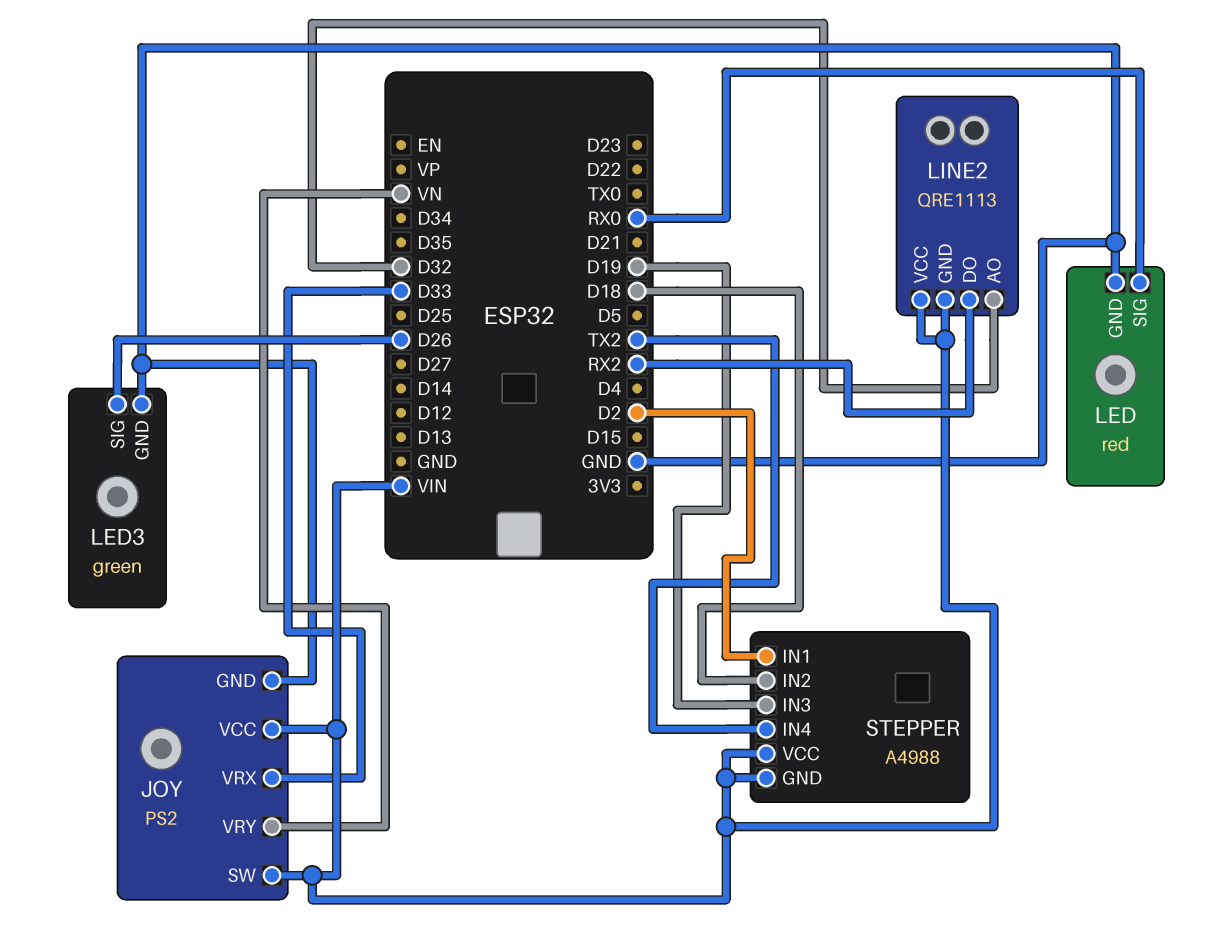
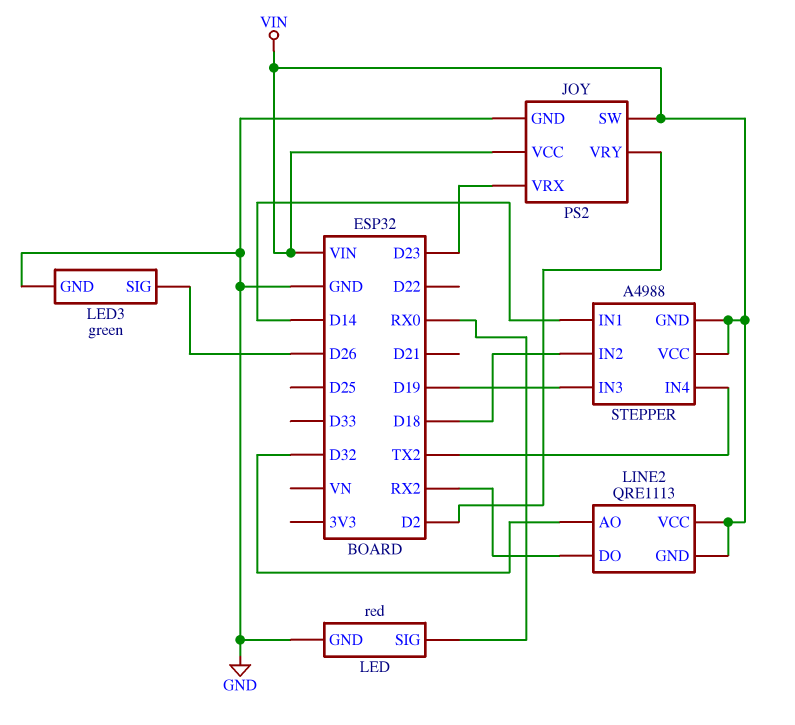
JOY pin VRX: D33 -> D23
JOY pin VRY: VN -> D2
STEPPER pin IN1: D2 -> D14

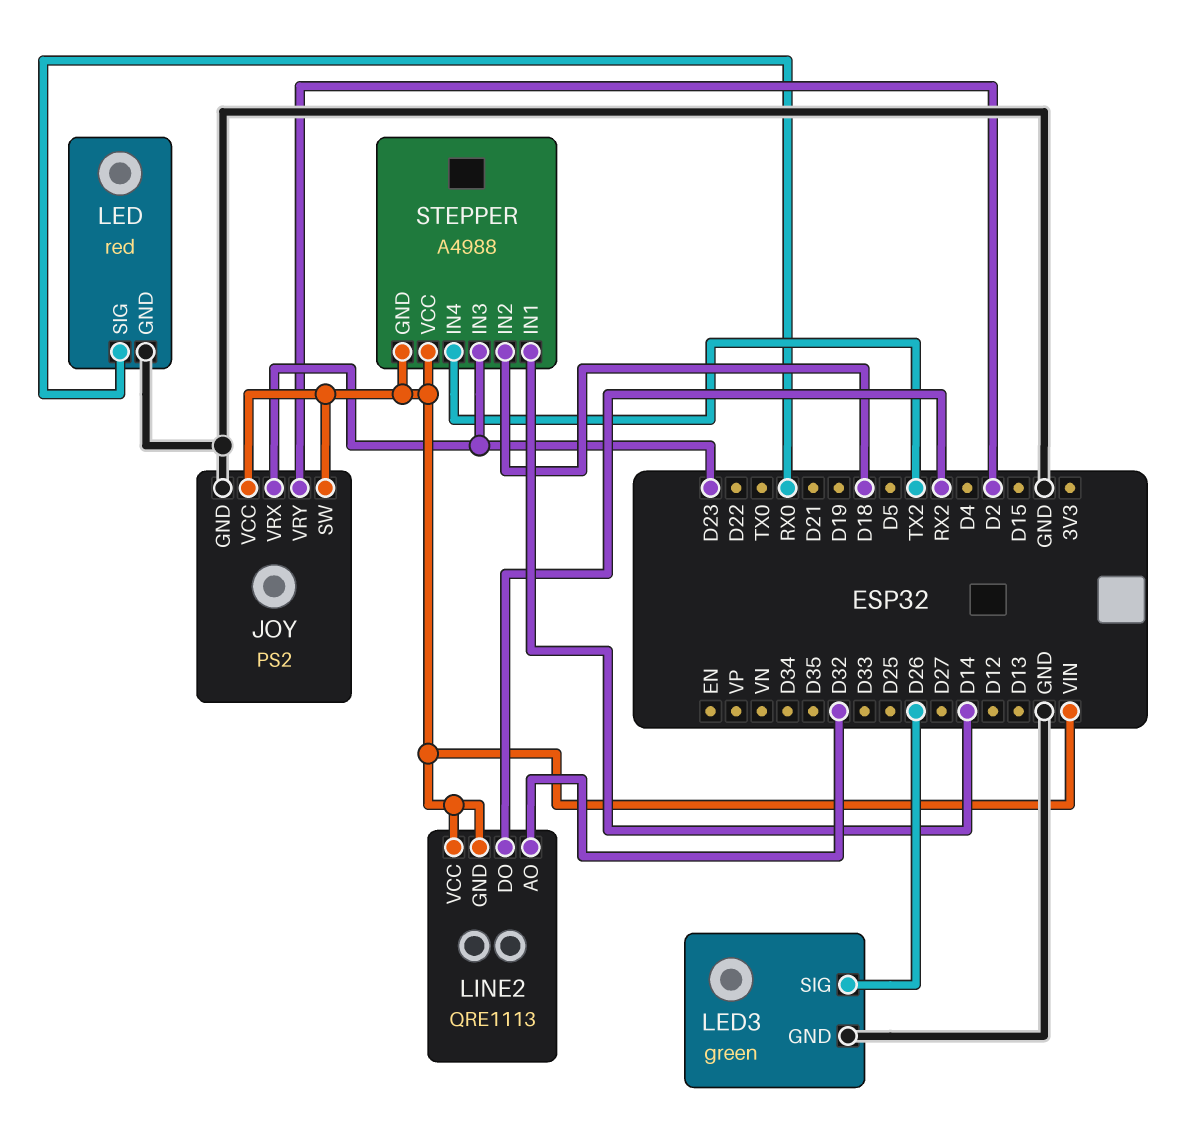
STEPPER pin IN3: D19 -> D23

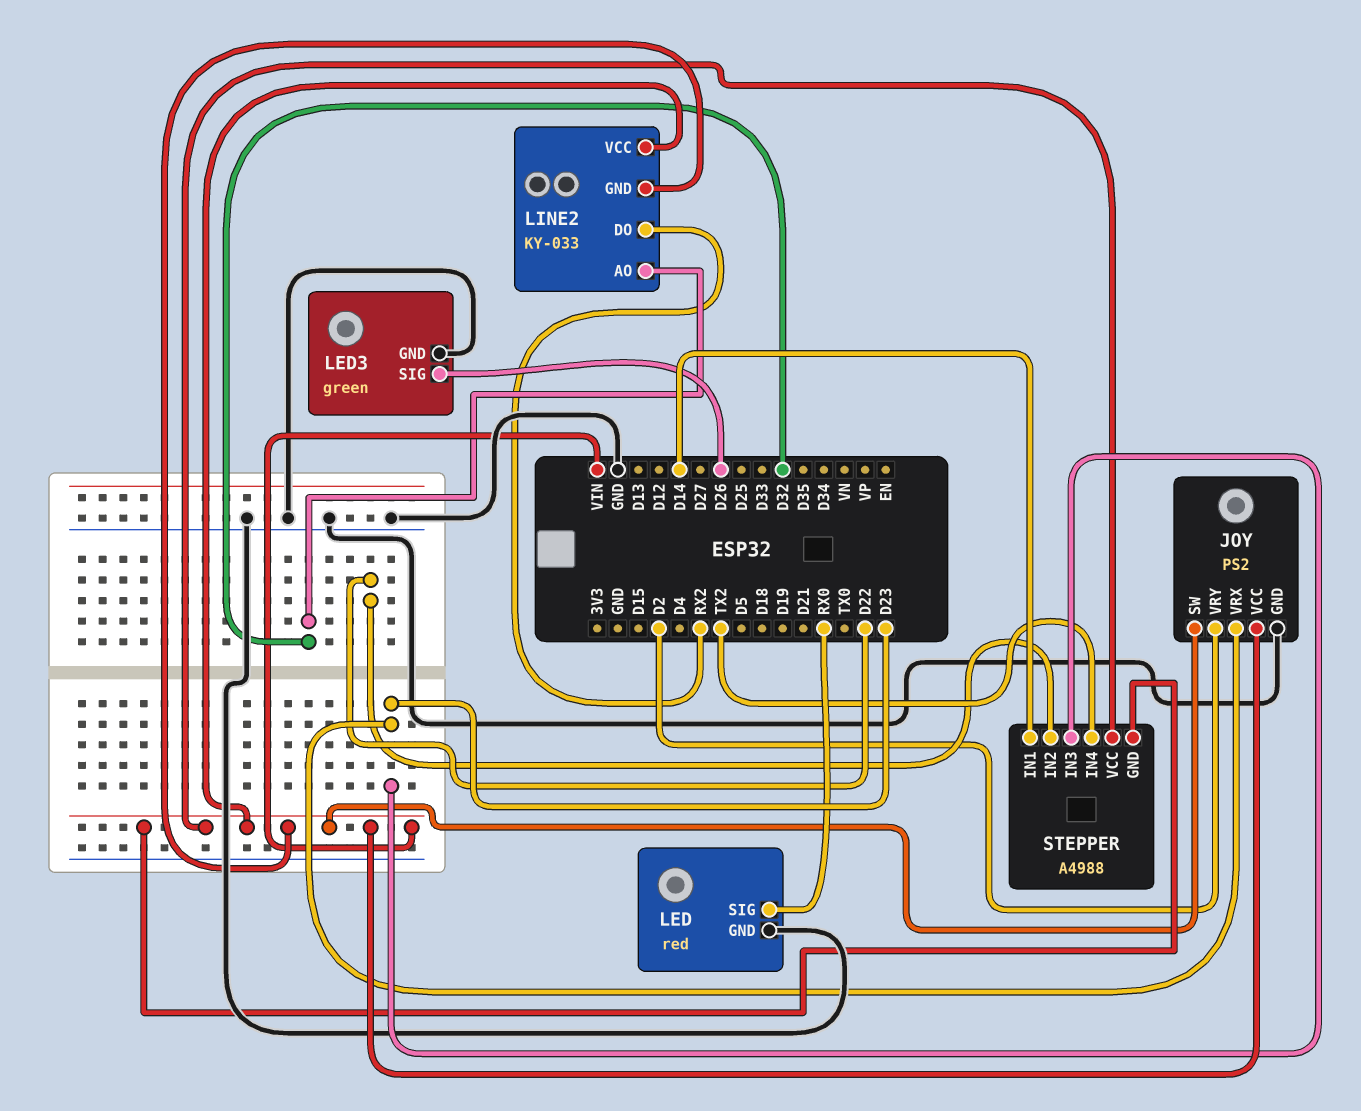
LINE2: QRE1113 -> KY-033
STEPPER pin IN2: D18 -> D22

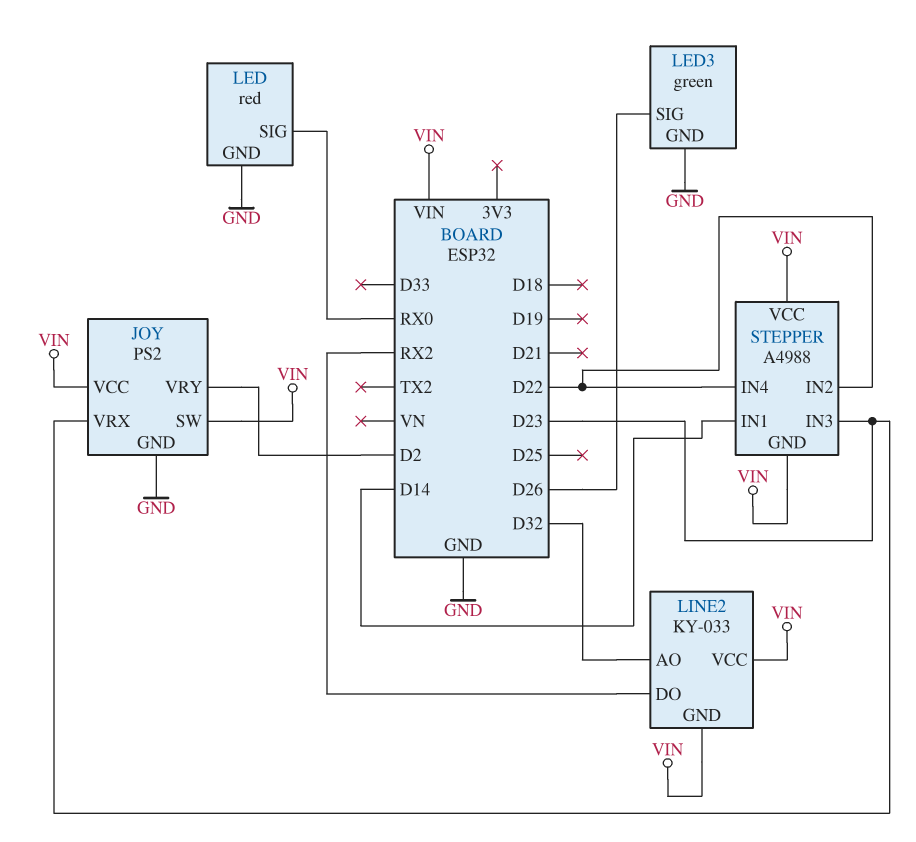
STEPPER pin IN4: TX2 -> D22

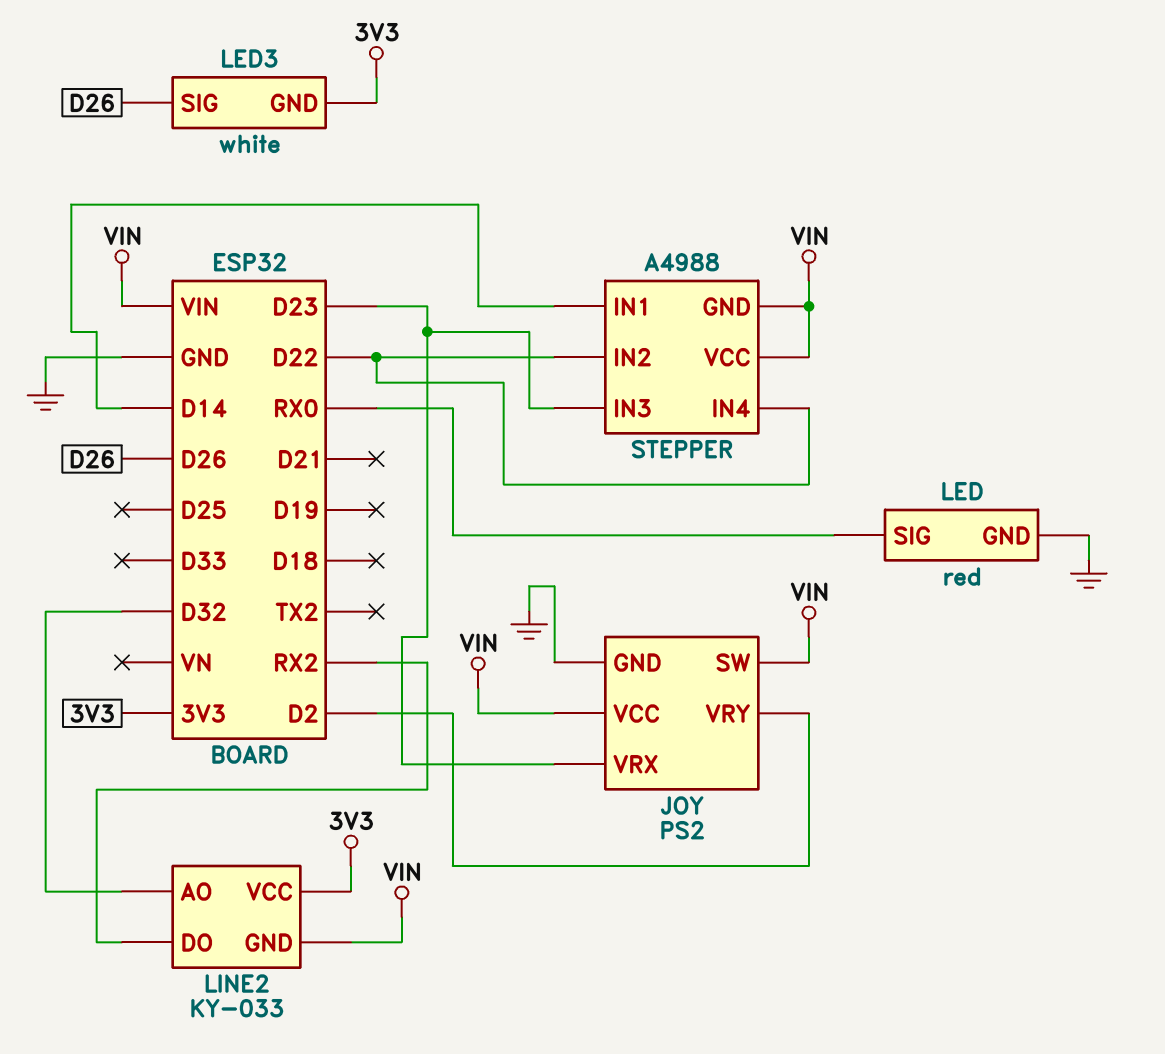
LED3: green -> white
LED3 pin GND: GND -> 3V3
LINE2 pin VCC: VIN -> 3V3

